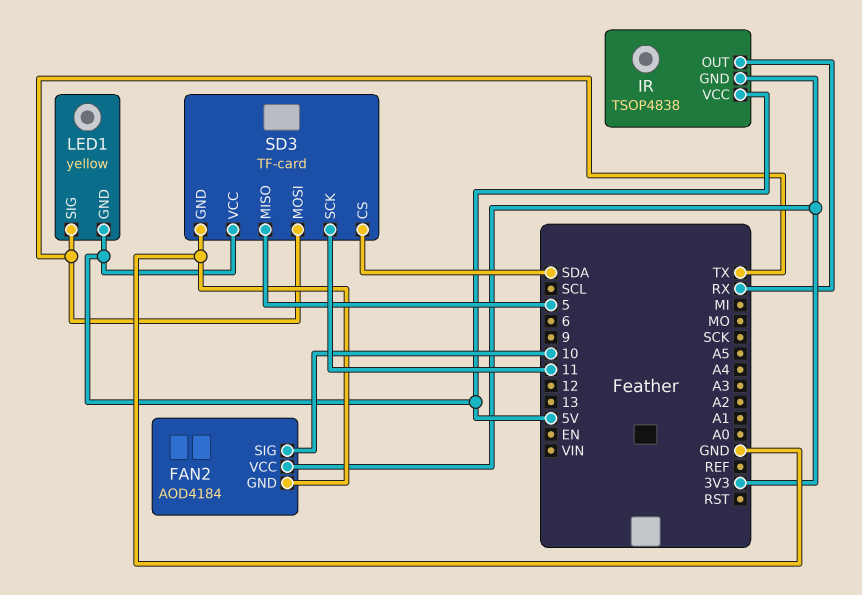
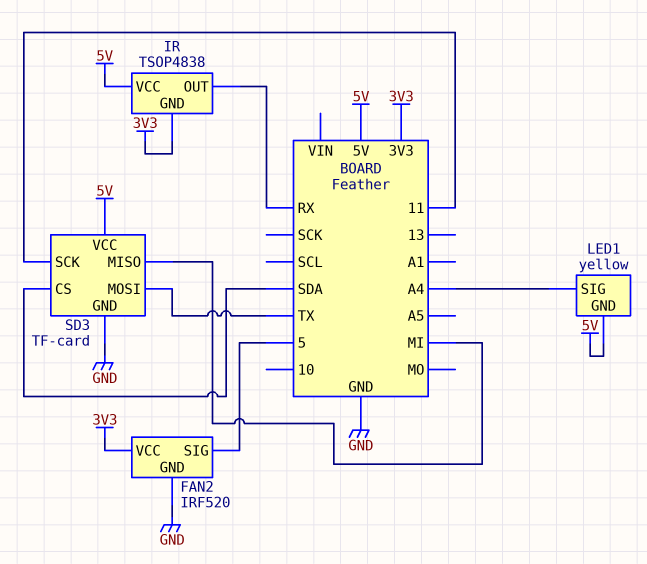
FAN2: AOD4184 -> IRF520
FAN2 pin SIG: 10 -> 5
LED1 pin SIG: TX -> A4
SD3 pin MISO: 5 -> MI

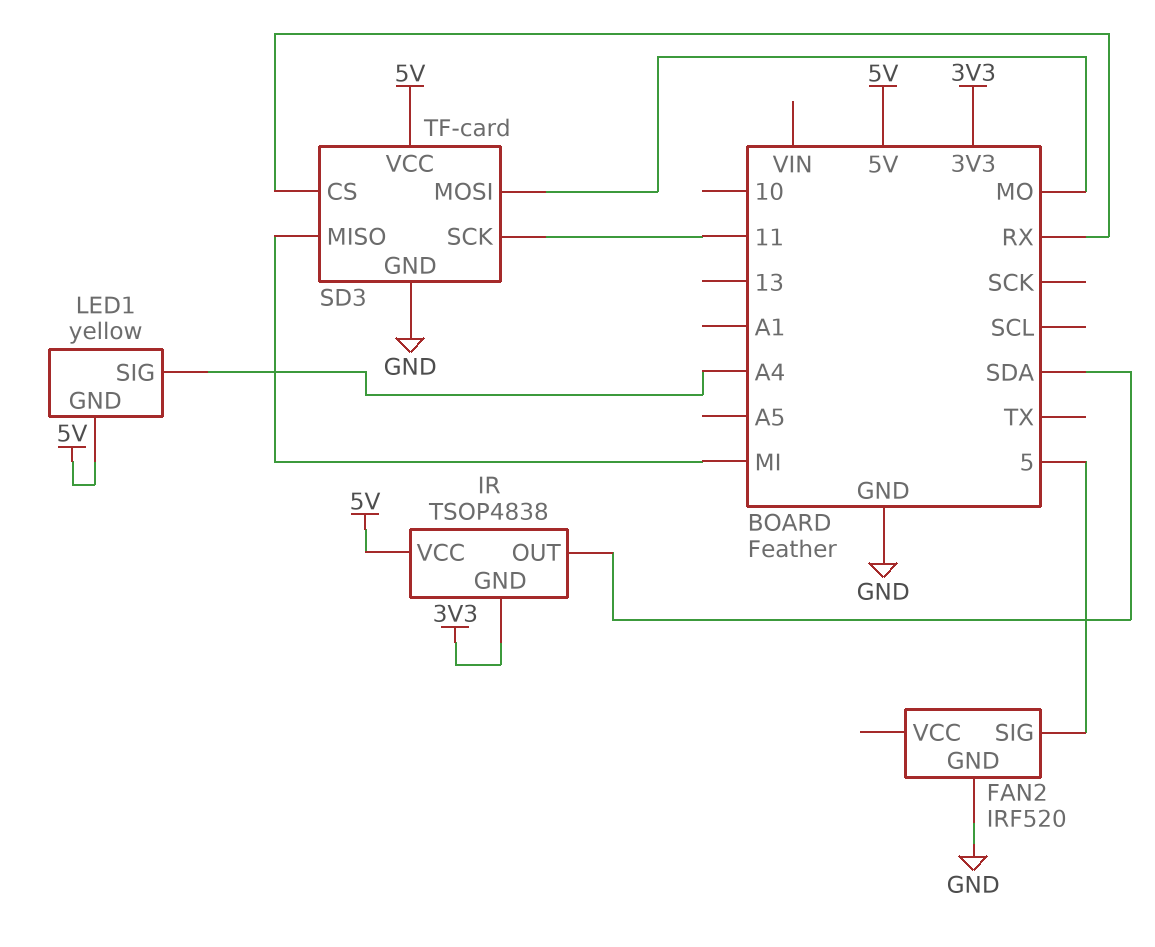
FAN2 pin VCC: 3V3 -> none
IR pin OUT: RX -> SDA
SD3 pin CS: SDA -> RX
SD3 pin MOSI: TX -> MO

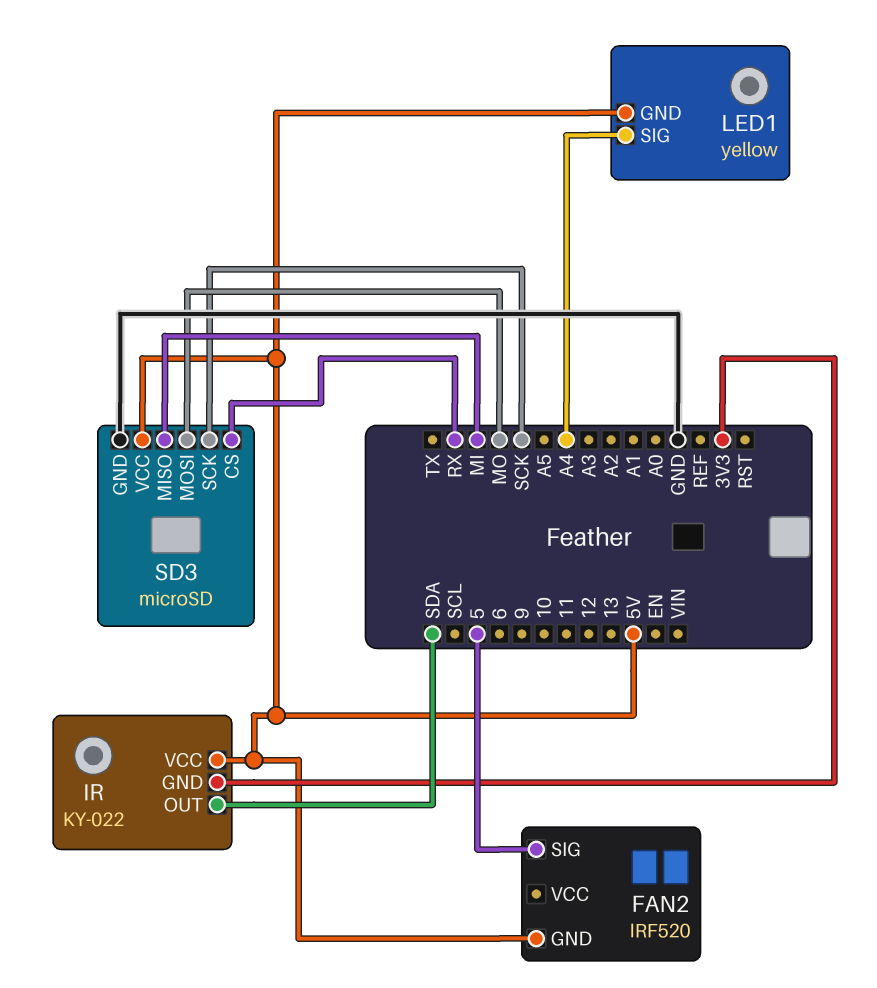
FAN2 pin GND: GND -> 5V
IR: TSOP4838 -> KY-022
SD3: TF-card -> microSD
SD3 pin SCK: 11 -> SCK

